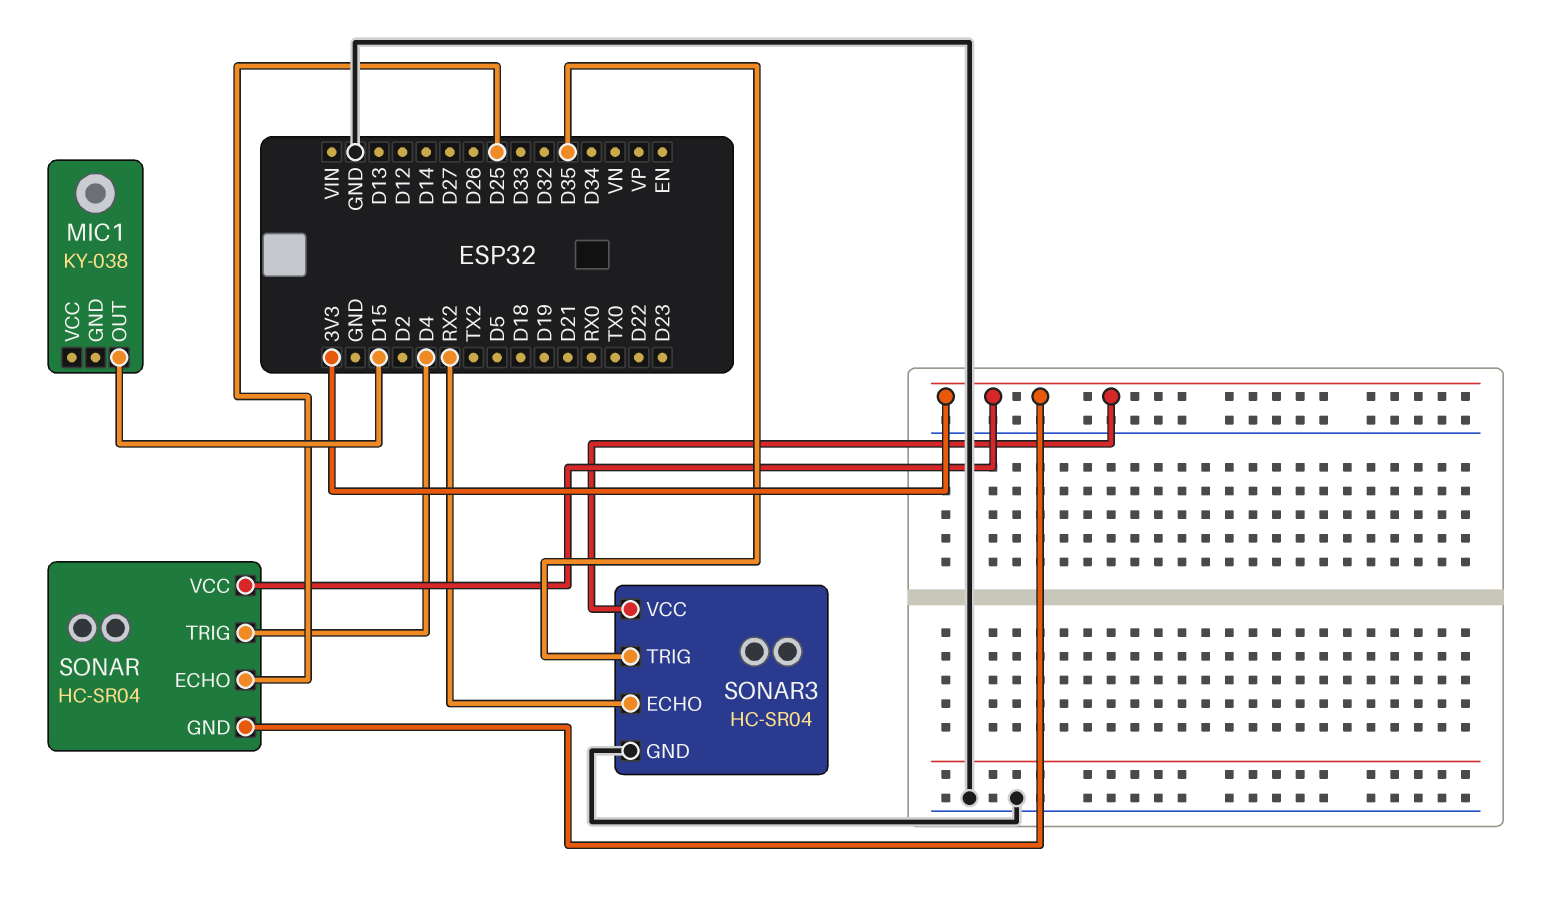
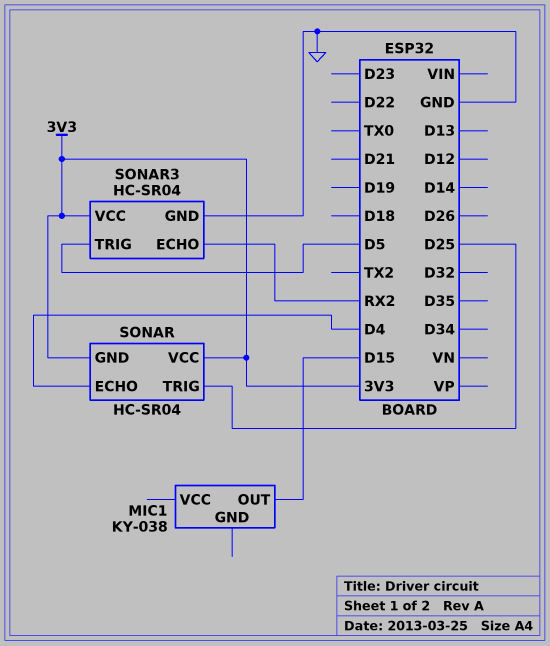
SONAR pin ECHO: D25 -> D4
SONAR pin TRIG: D4 -> D25
SONAR3 pin TRIG: D35 -> D5

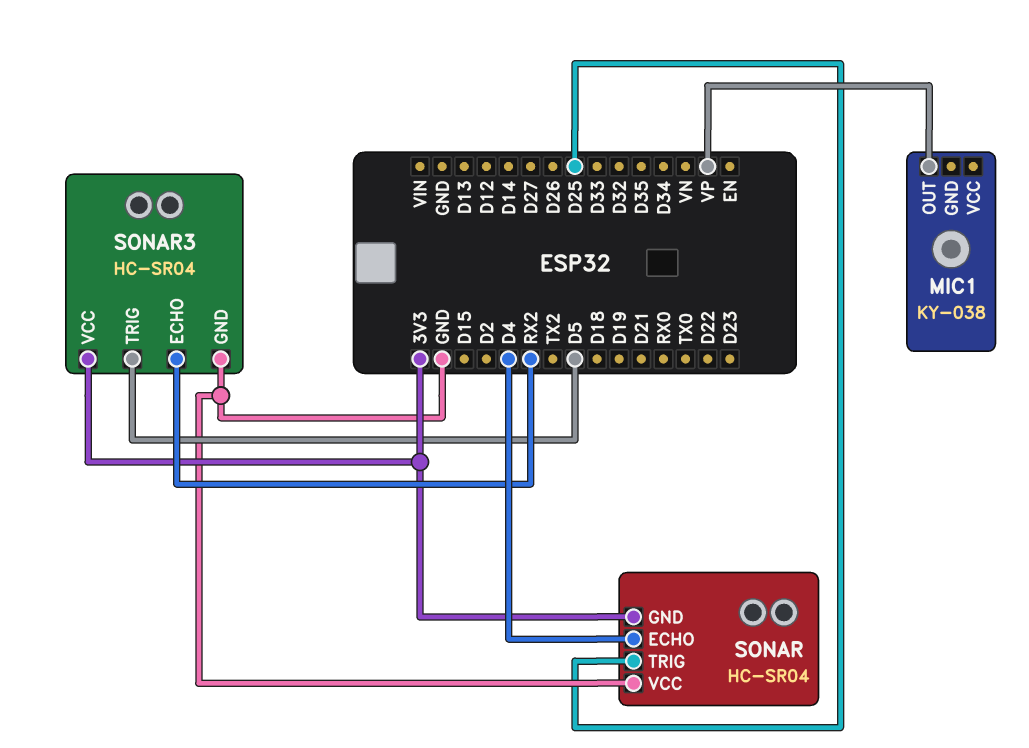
MIC1 pin OUT: D15 -> VP
SONAR pin VCC: 3V3 -> GND

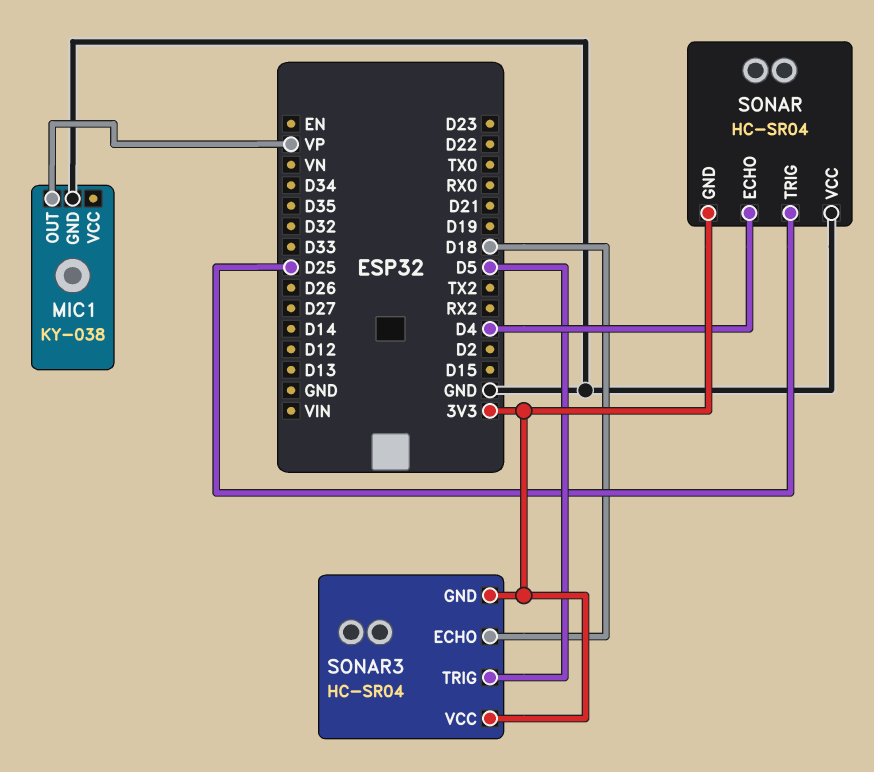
MIC1 pin GND: none -> GND
SONAR3 pin ECHO: RX2 -> D18
SONAR3 pin GND: GND -> 3V3

